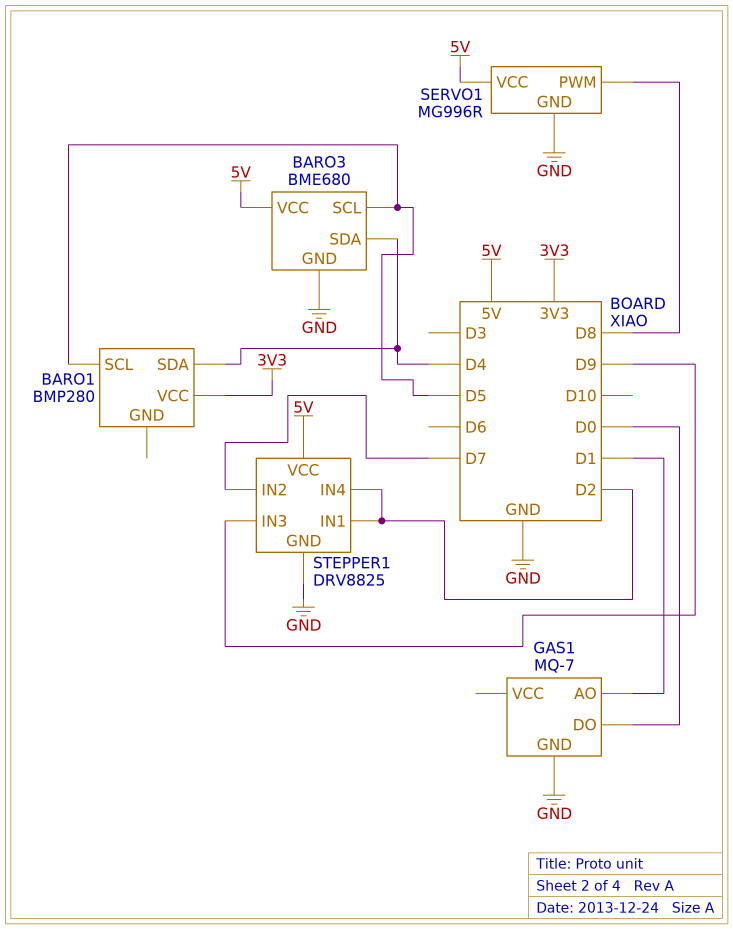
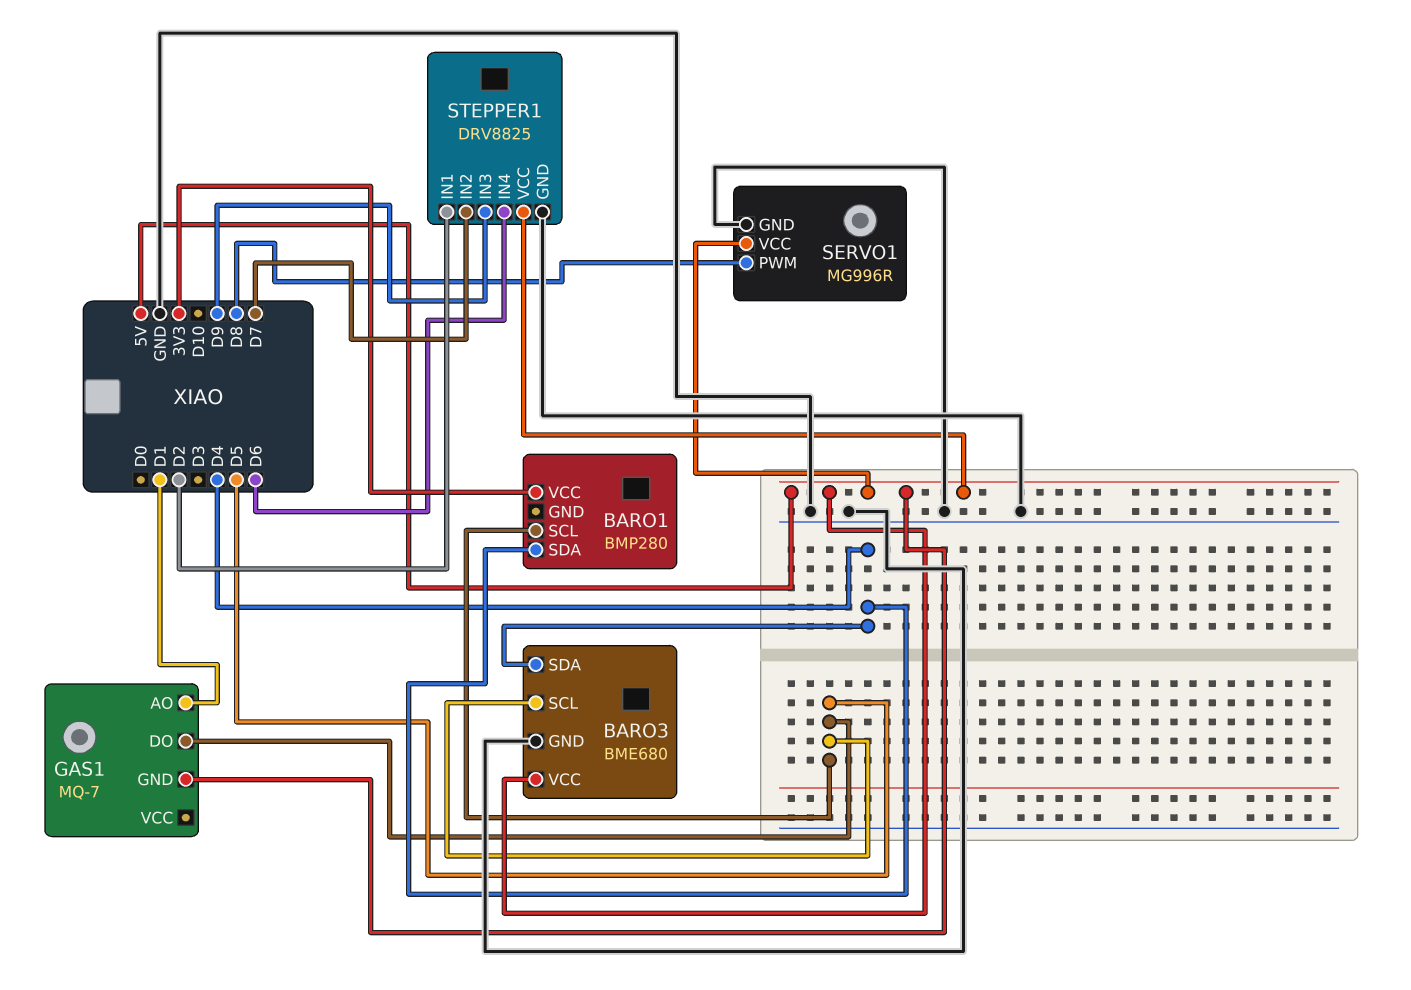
GAS1 pin DO: D0 -> D5
GAS1 pin GND: GND -> 5V
STEPPER1 pin IN4: D2 -> D6

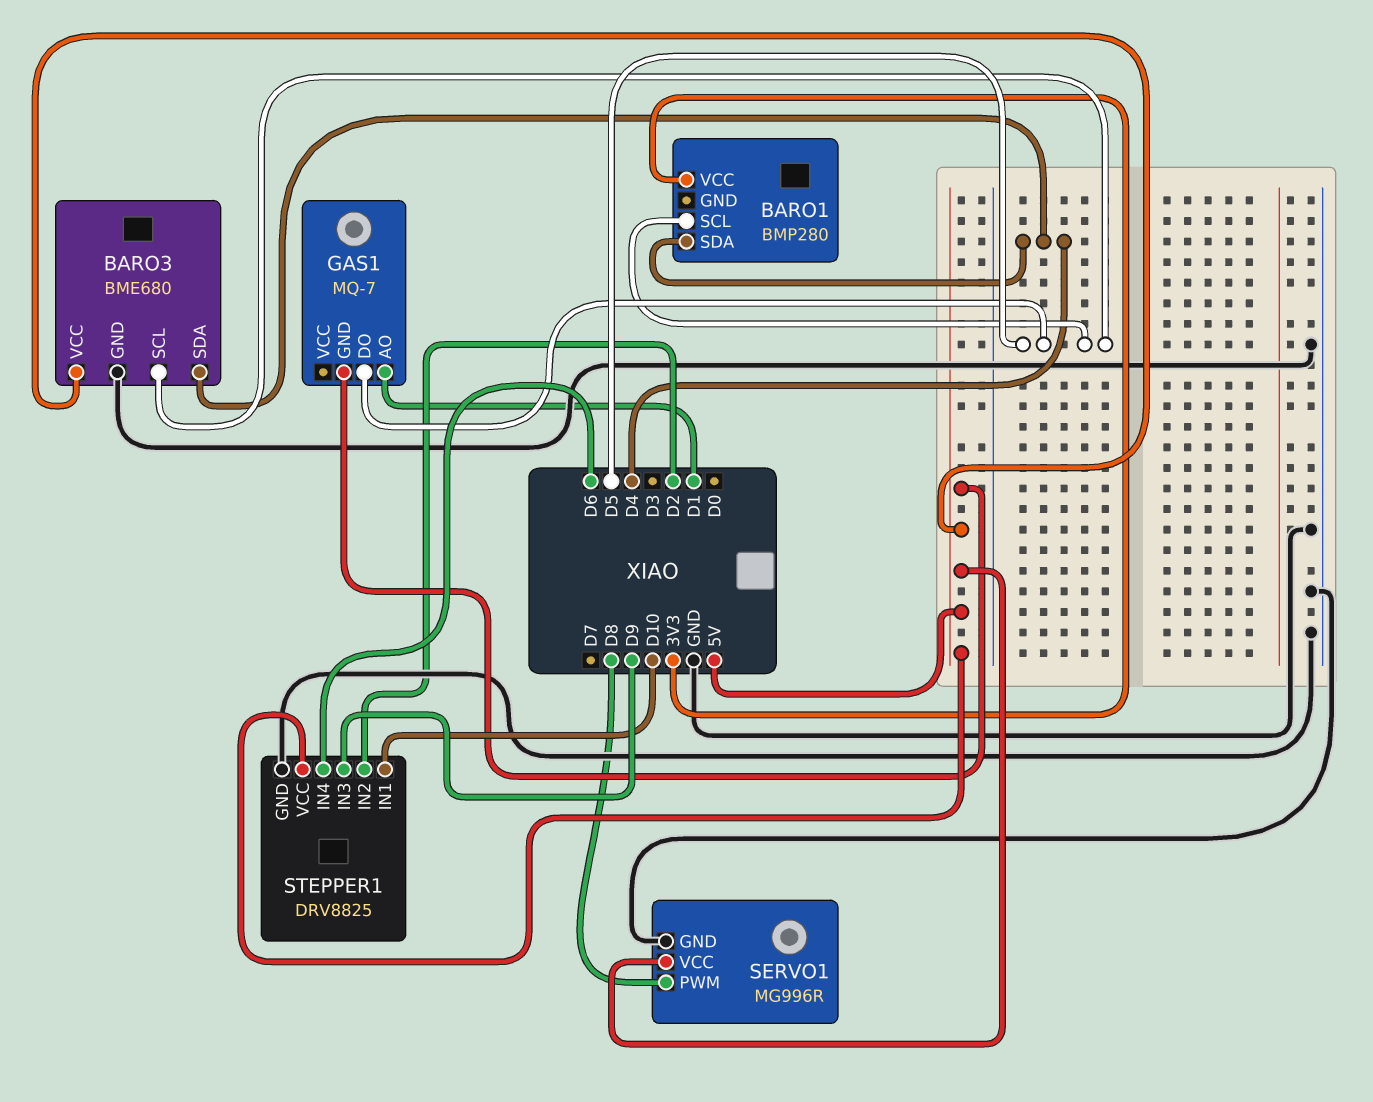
STEPPER1 pin IN1: D2 -> D10
STEPPER1 pin IN2: D7 -> D2

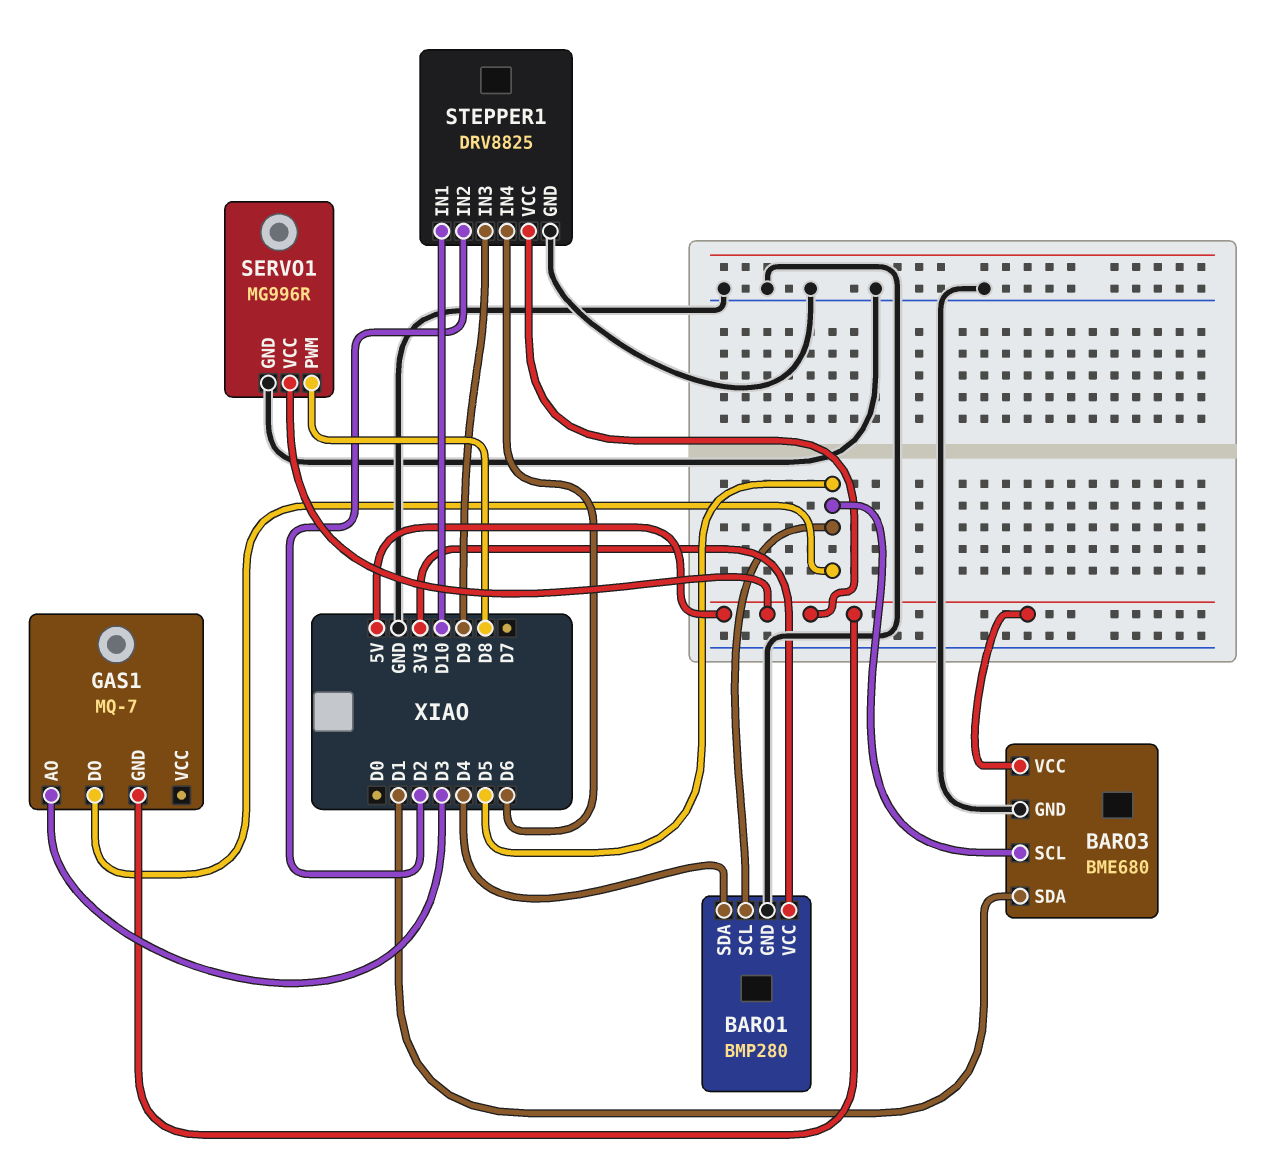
BARO1 pin GND: none -> GND
BARO3 pin SDA: D4 -> D1
GAS1 pin AO: D1 -> D3

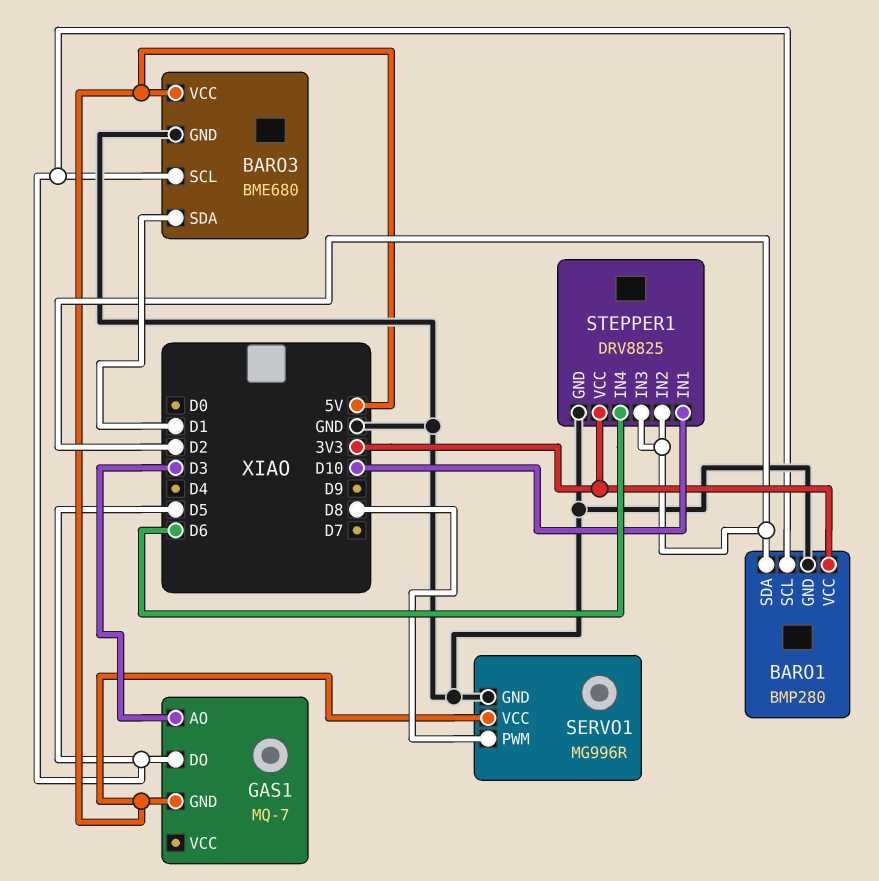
BARO1 pin SDA: D4 -> D2
STEPPER1 pin IN3: D9 -> D2
STEPPER1 pin VCC: 5V -> 3V3

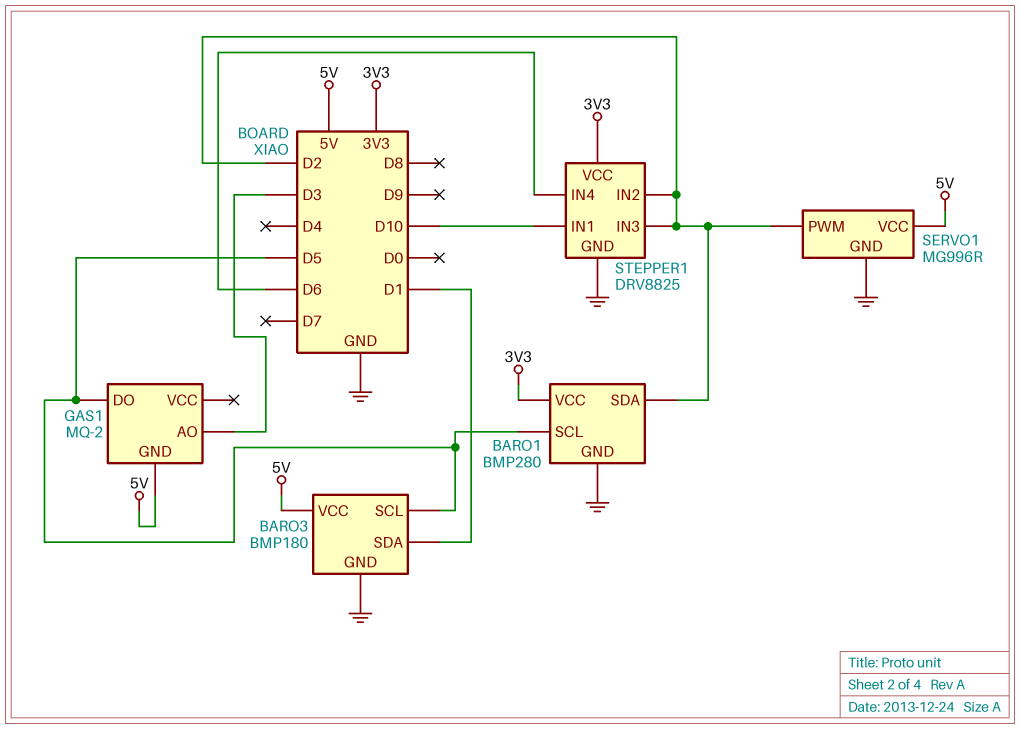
BARO3: BME680 -> BMP180
GAS1: MQ-7 -> MQ-2
SERVO1 pin PWM: D8 -> D2

